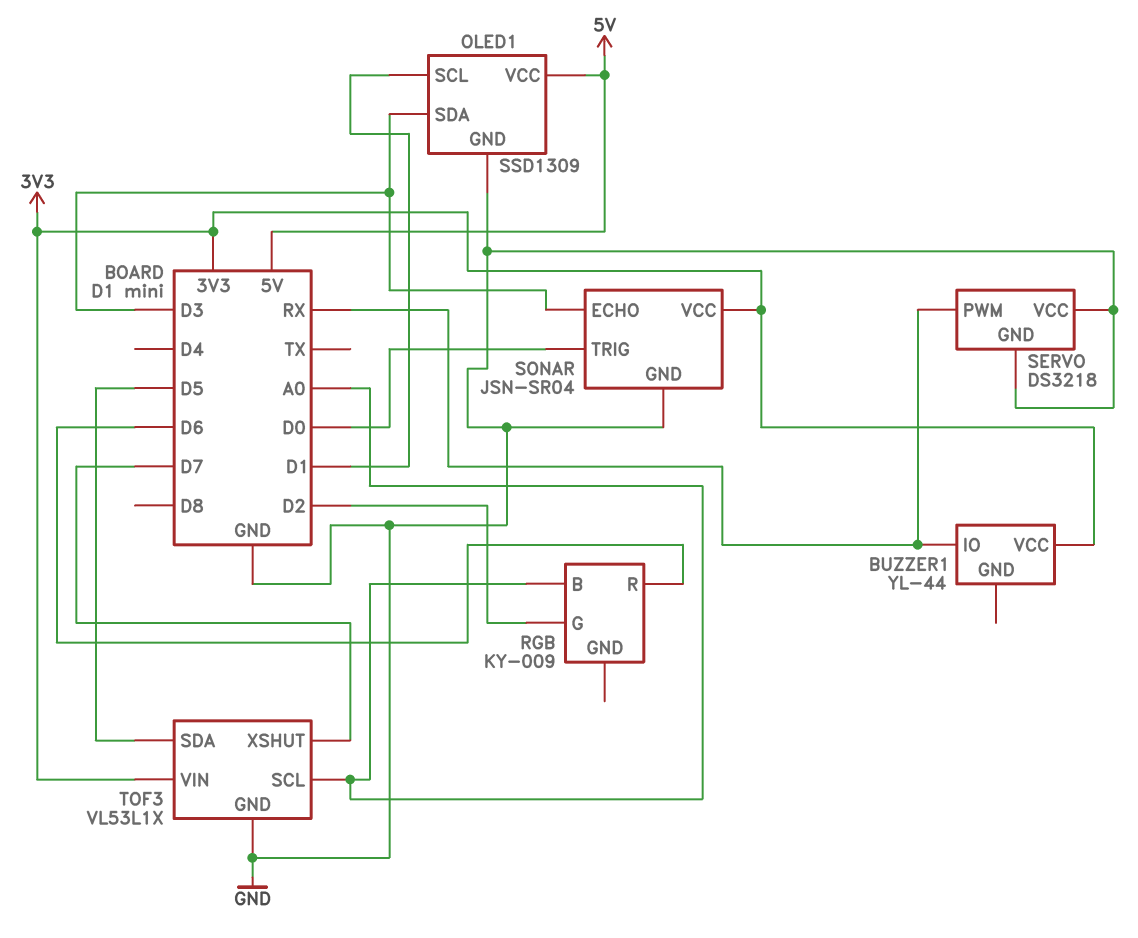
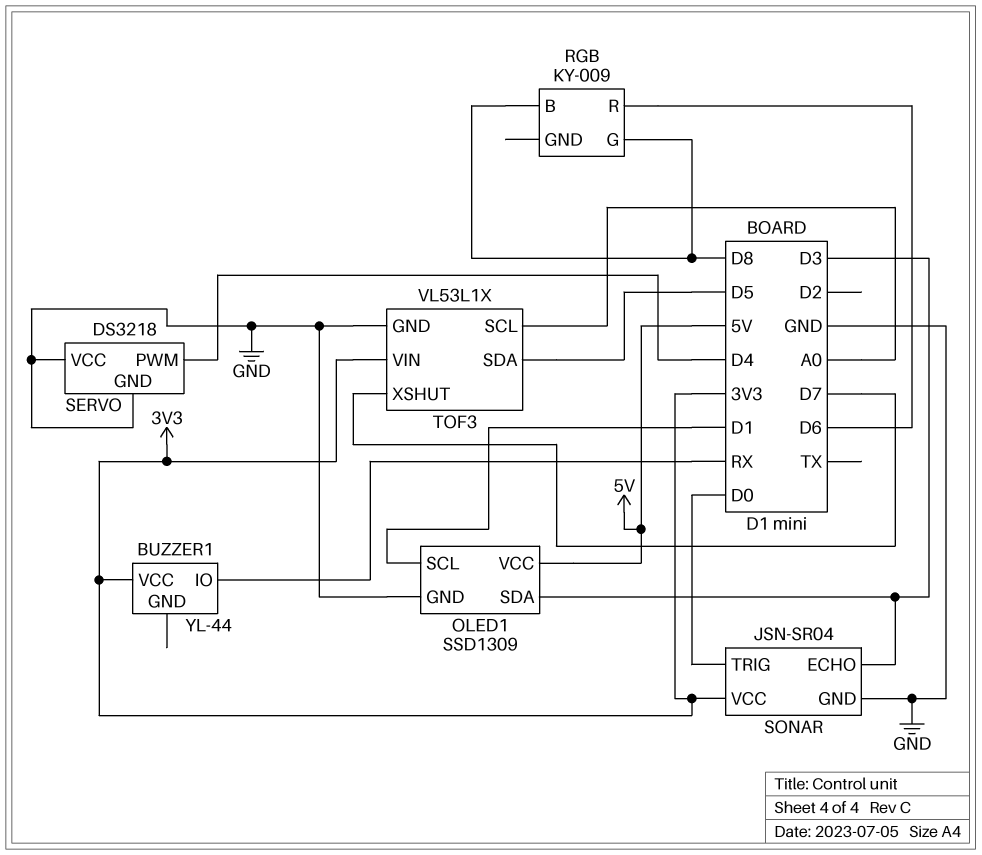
RGB pin B: A0 -> D8
RGB pin G: D2 -> D8
SERVO pin PWM: RX -> D4

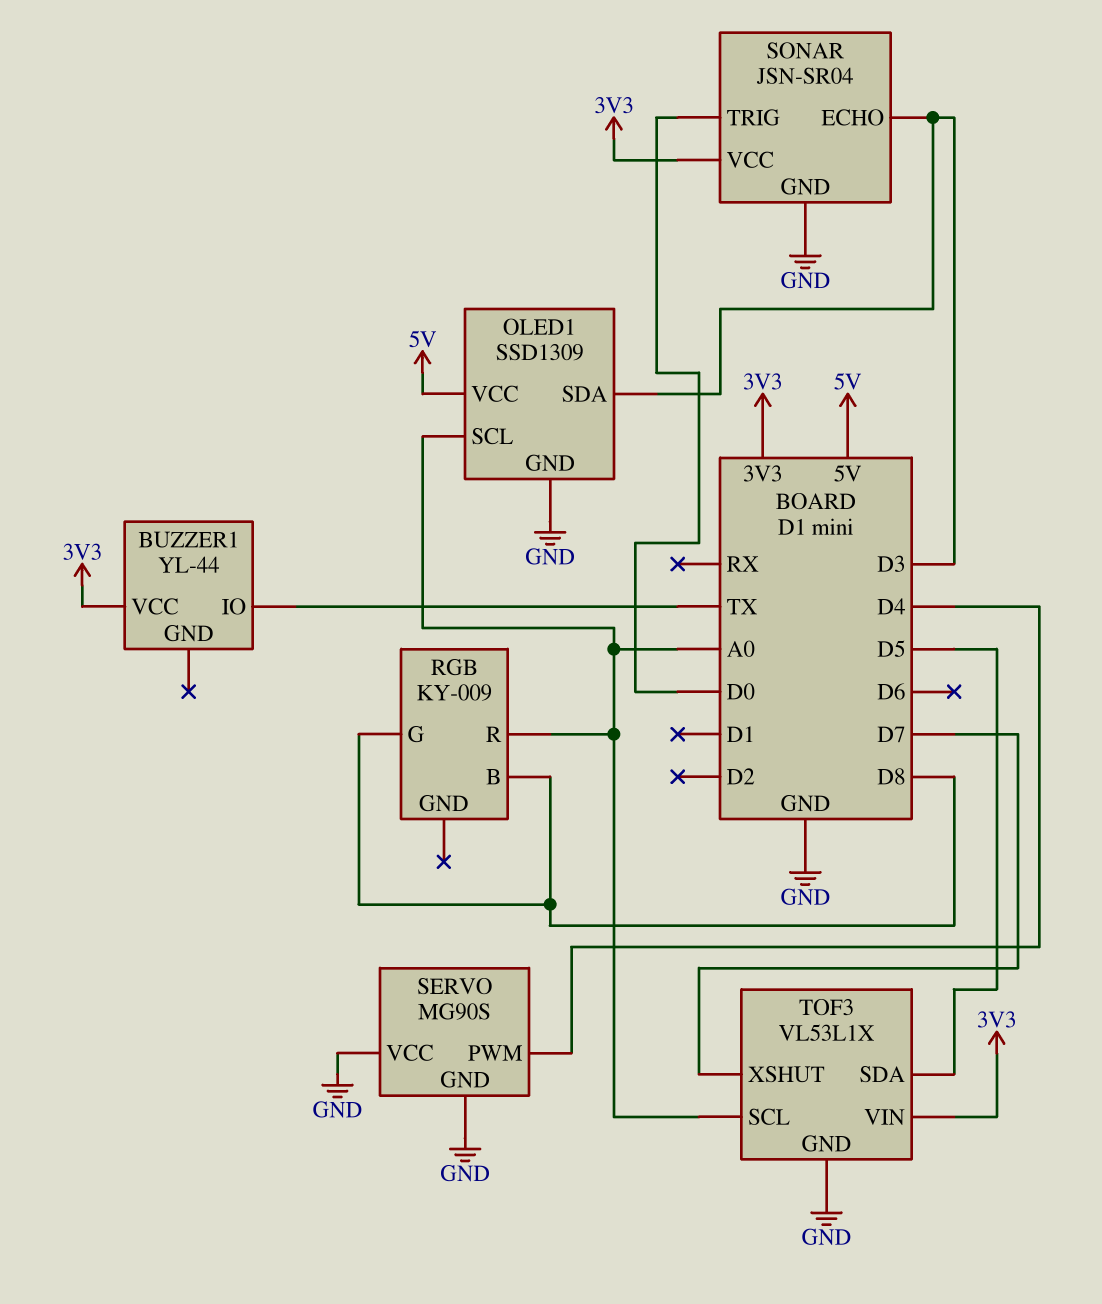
BUZZER1 pin IO: RX -> TX
OLED1 pin SCL: D1 -> A0
RGB pin R: D6 -> A0
SERVO: DS3218 -> MG90S

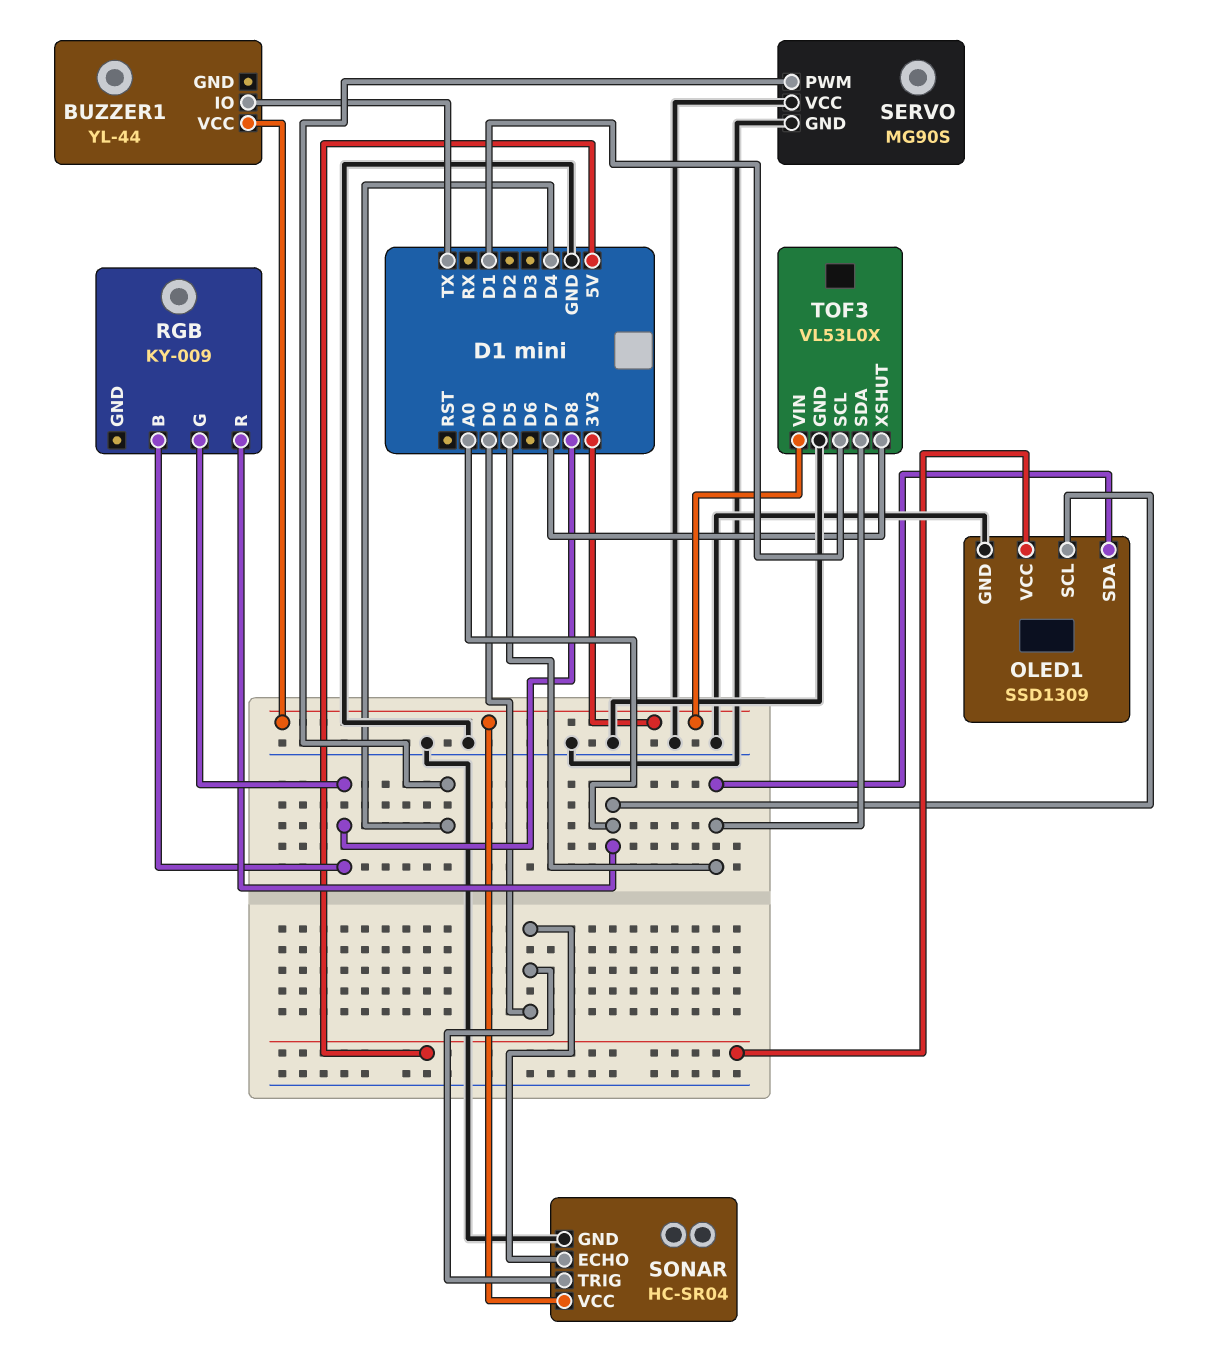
OLED1 pin SDA: D3 -> D5
SONAR: JSN-SR04 -> HC-SR04
SONAR pin ECHO: D3 -> D0
TOF3: VL53L1X -> VL53L0X
TOF3 pin SCL: A0 -> D1

